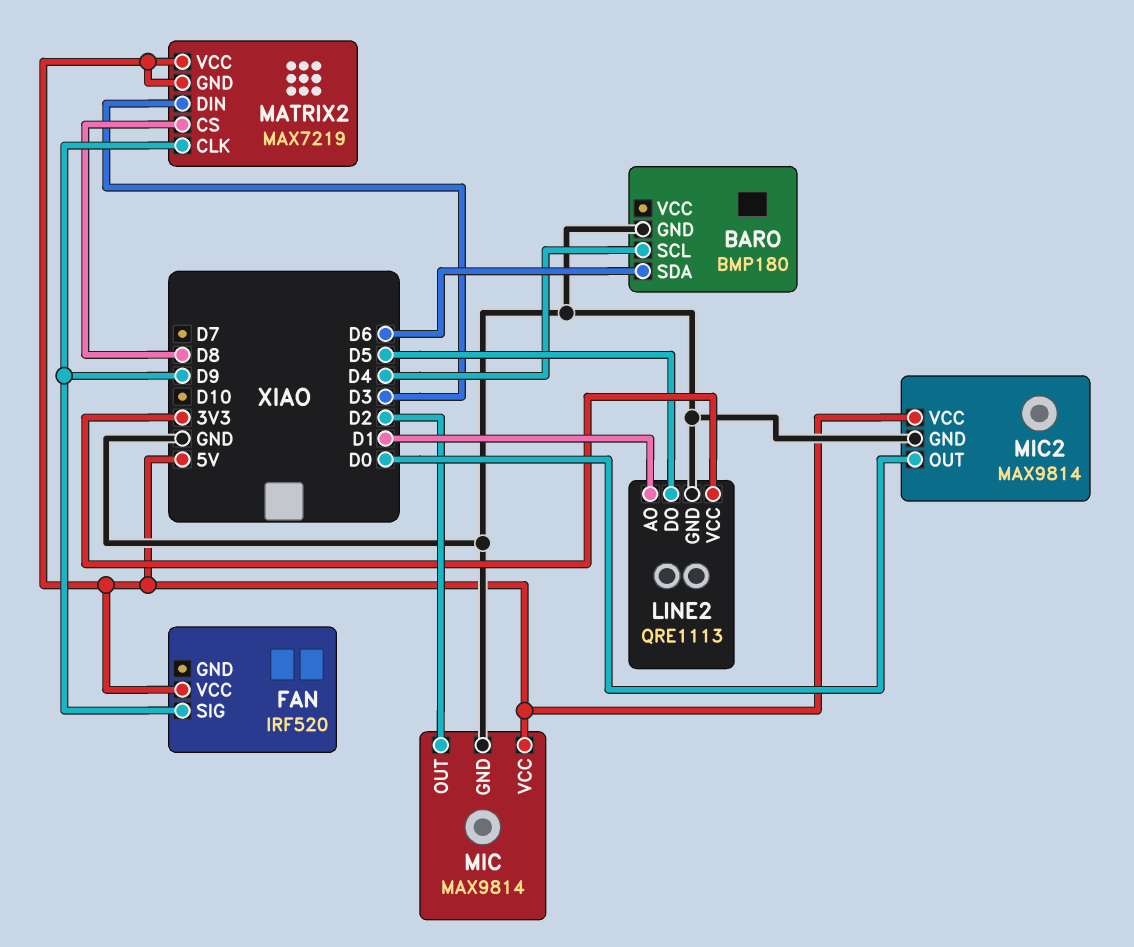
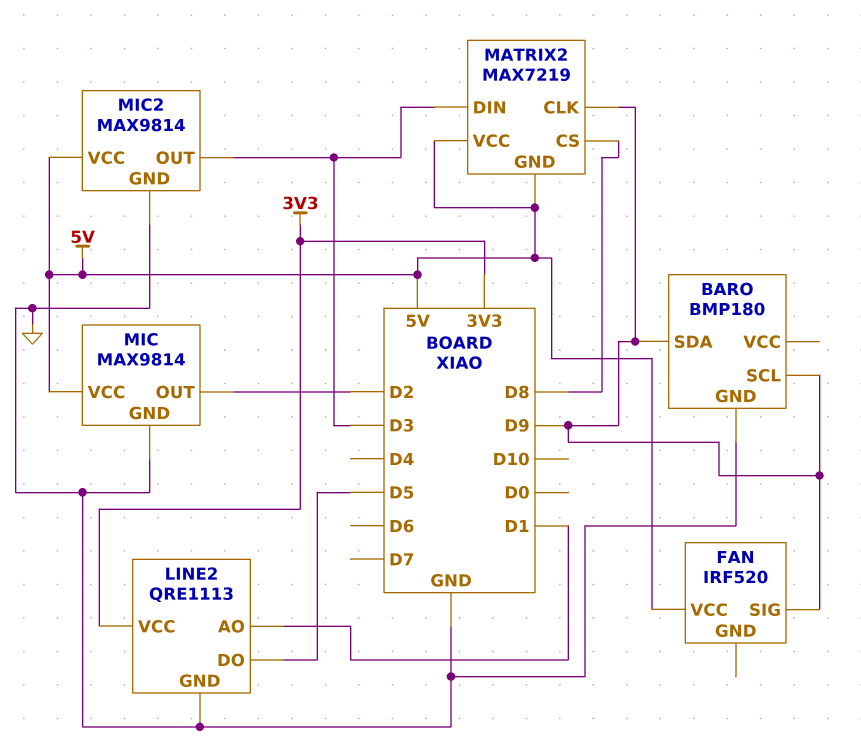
BARO pin SCL: D4 -> D9
BARO pin SDA: D6 -> D9
MIC2 pin OUT: D0 -> D3

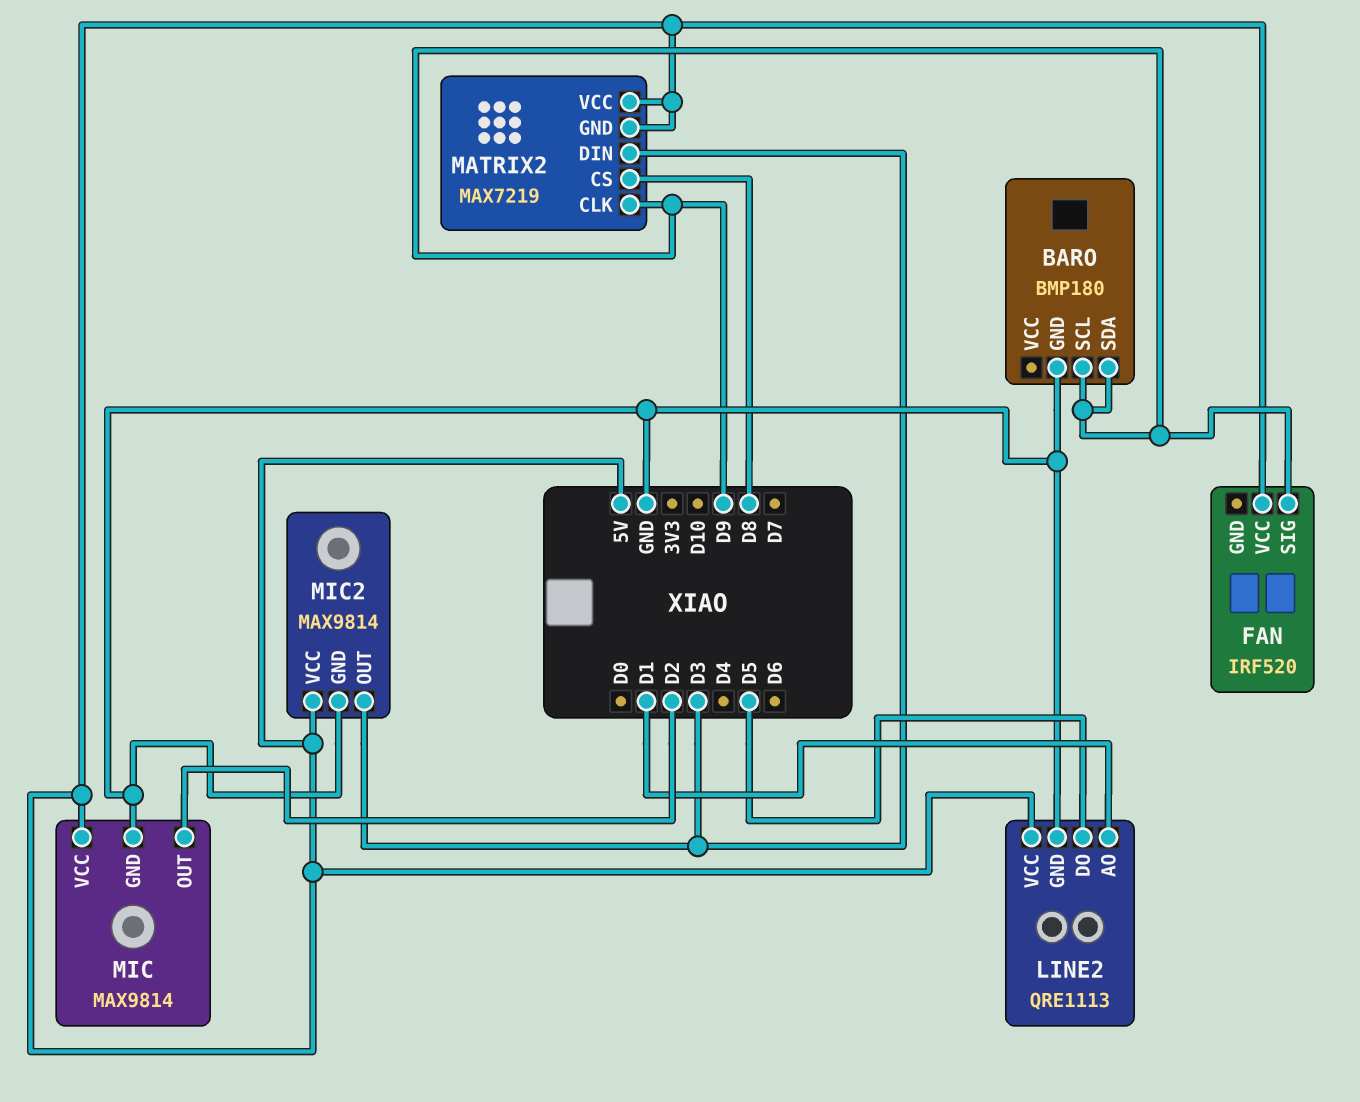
LINE2 pin VCC: 3V3 -> 5V

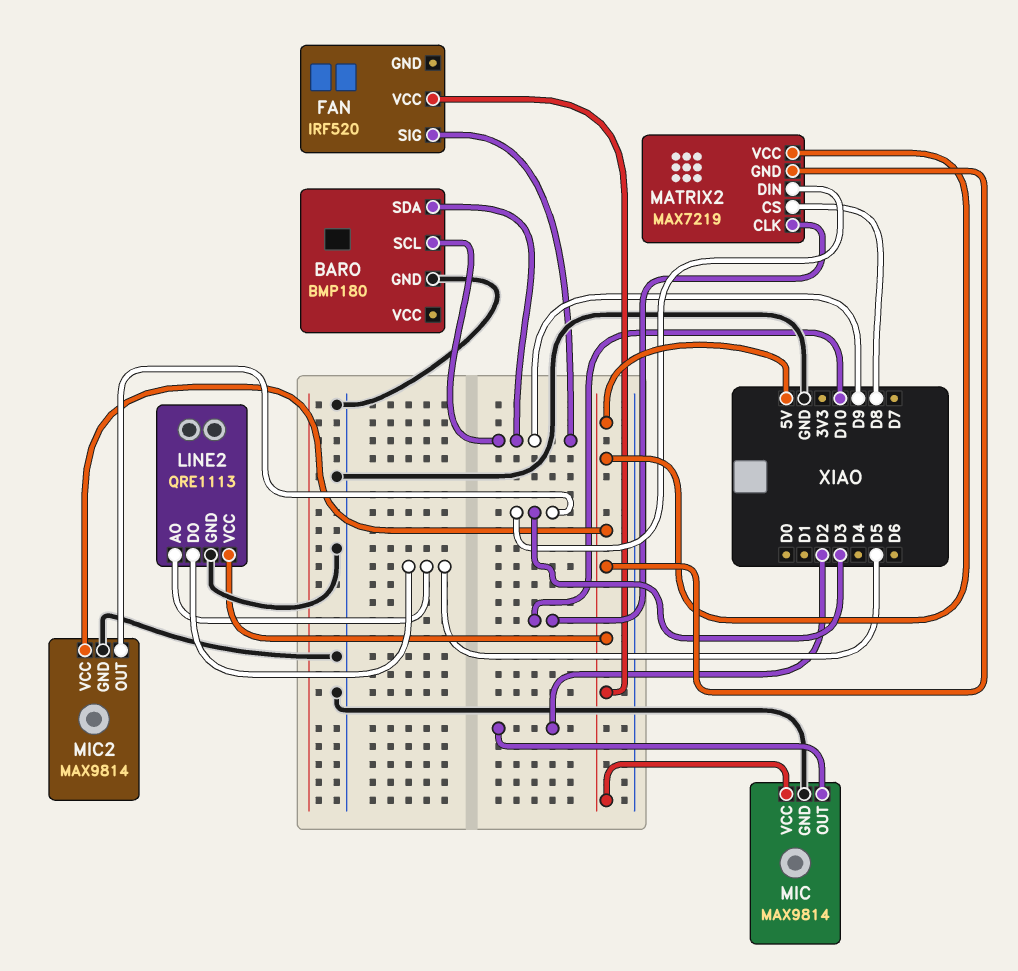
LINE2 pin AO: D1 -> D5
MATRIX2 pin CLK: D9 -> D10

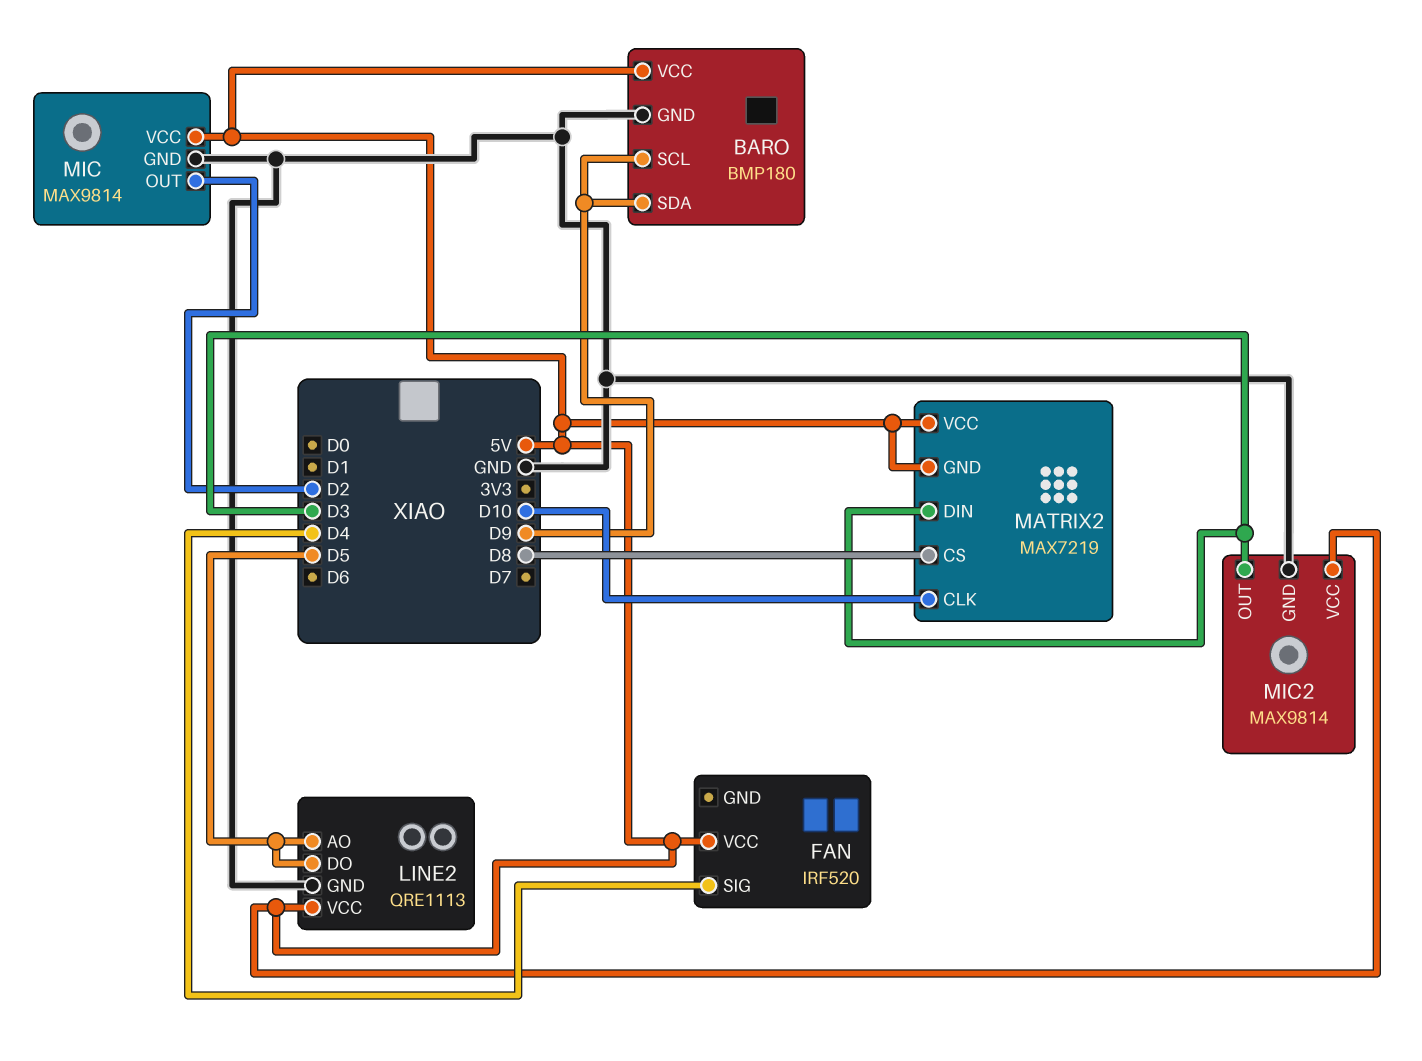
BARO pin VCC: none -> 5V
FAN pin SIG: D9 -> D4

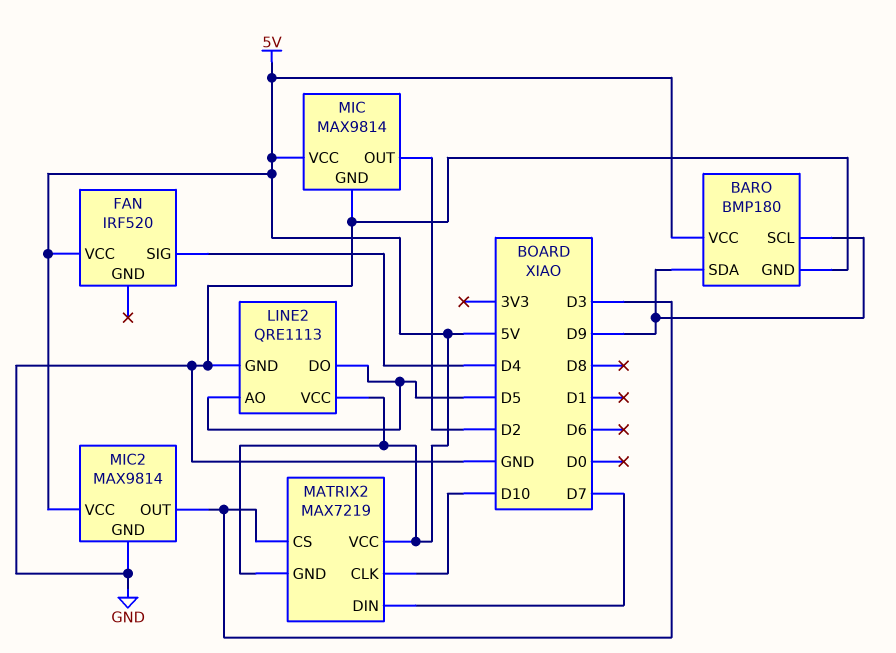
MATRIX2 pin CS: D8 -> D3
MATRIX2 pin DIN: D3 -> D7

